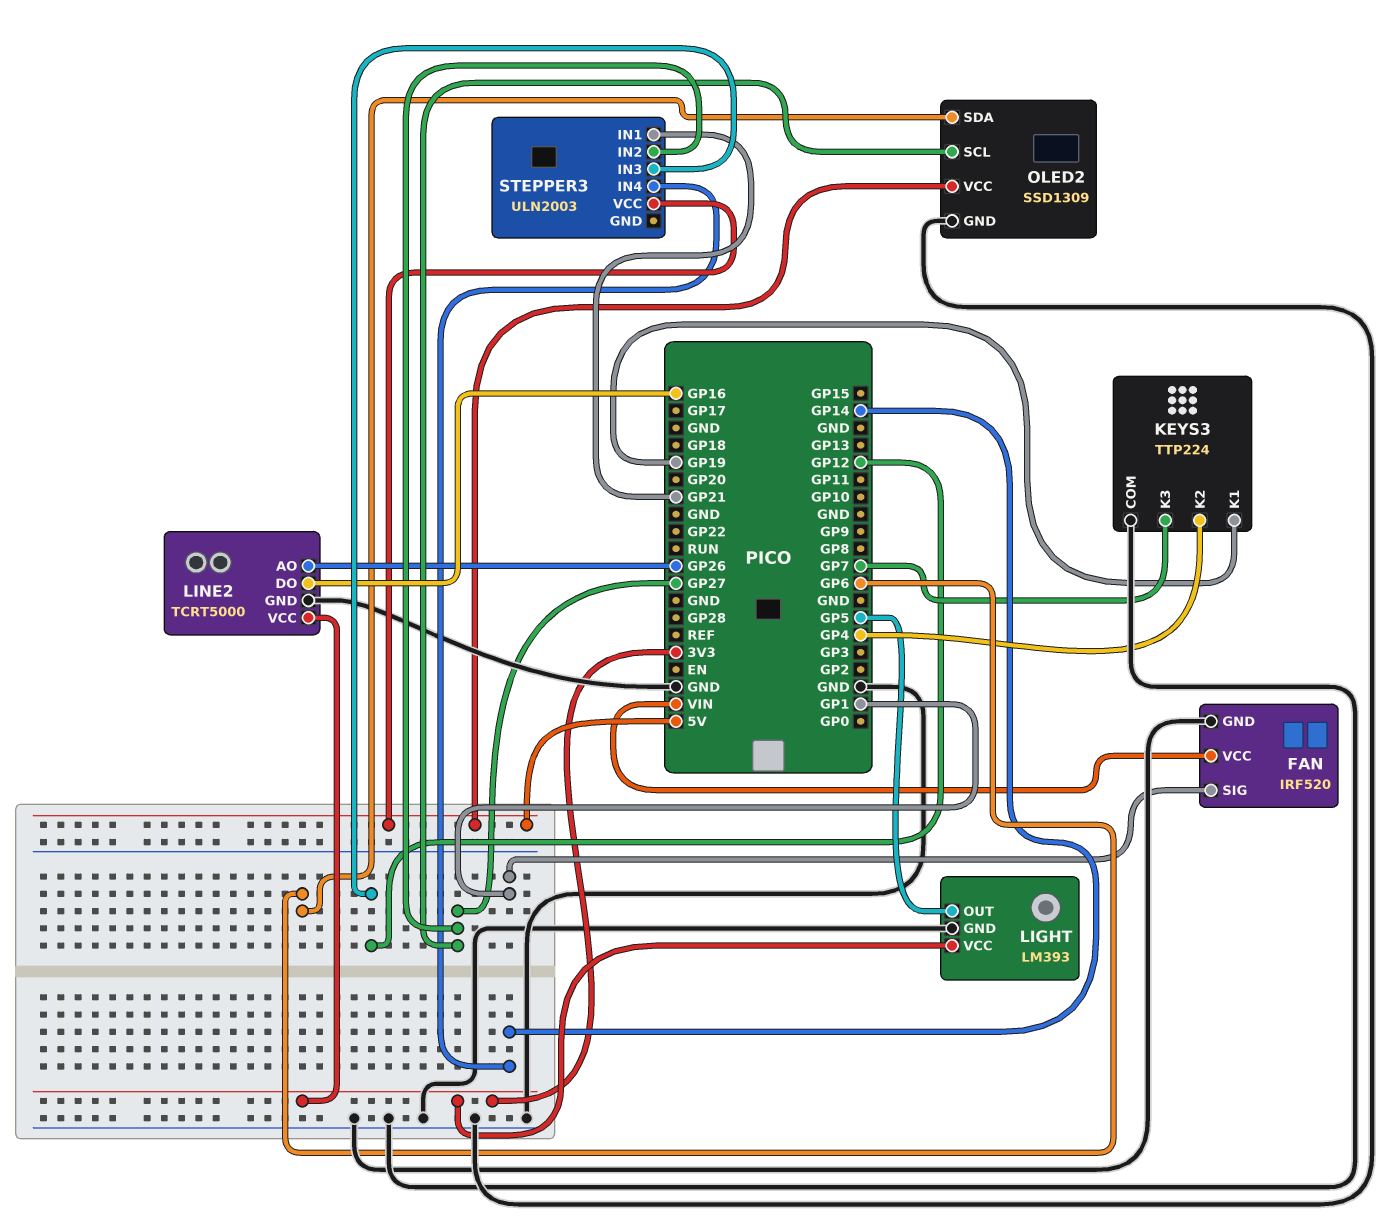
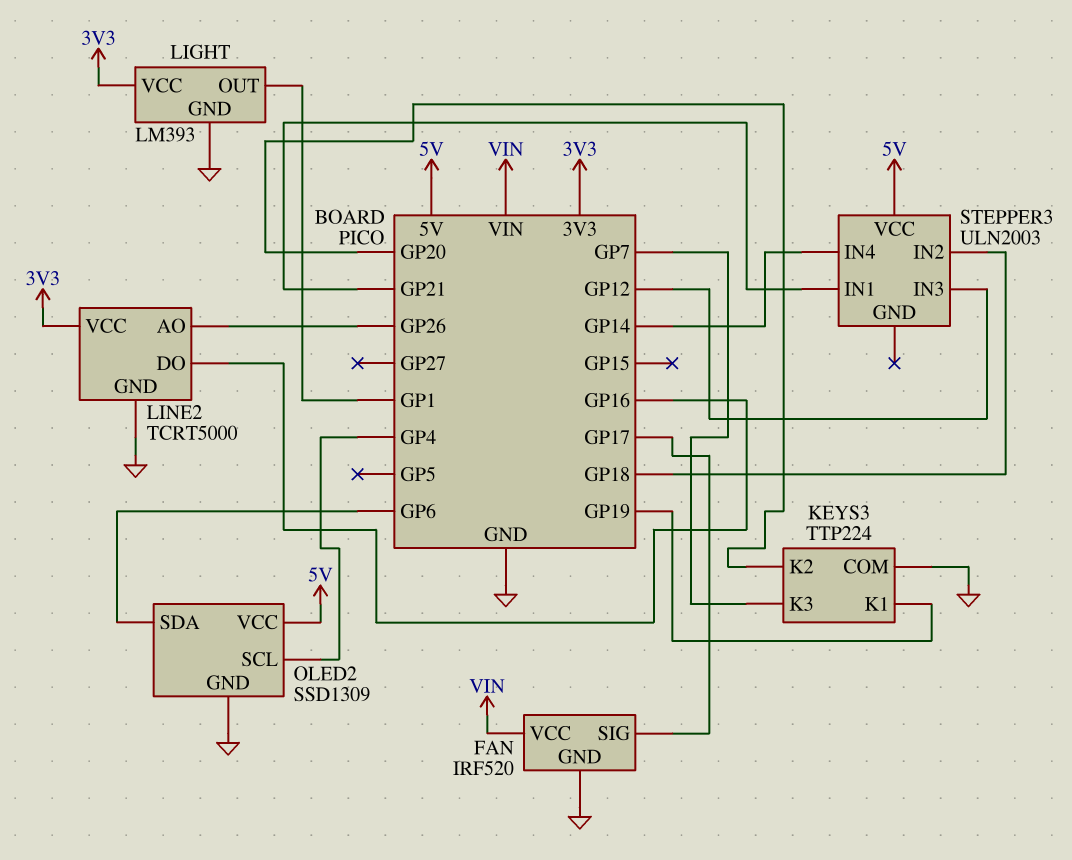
FAN pin SIG: GP1 -> GP17
KEYS3 pin K2: GP4 -> GP20
LIGHT pin OUT: GP5 -> GP1
OLED2 pin SCL: GP27 -> GP4
STEPPER3 pin IN2: GP27 -> GP18

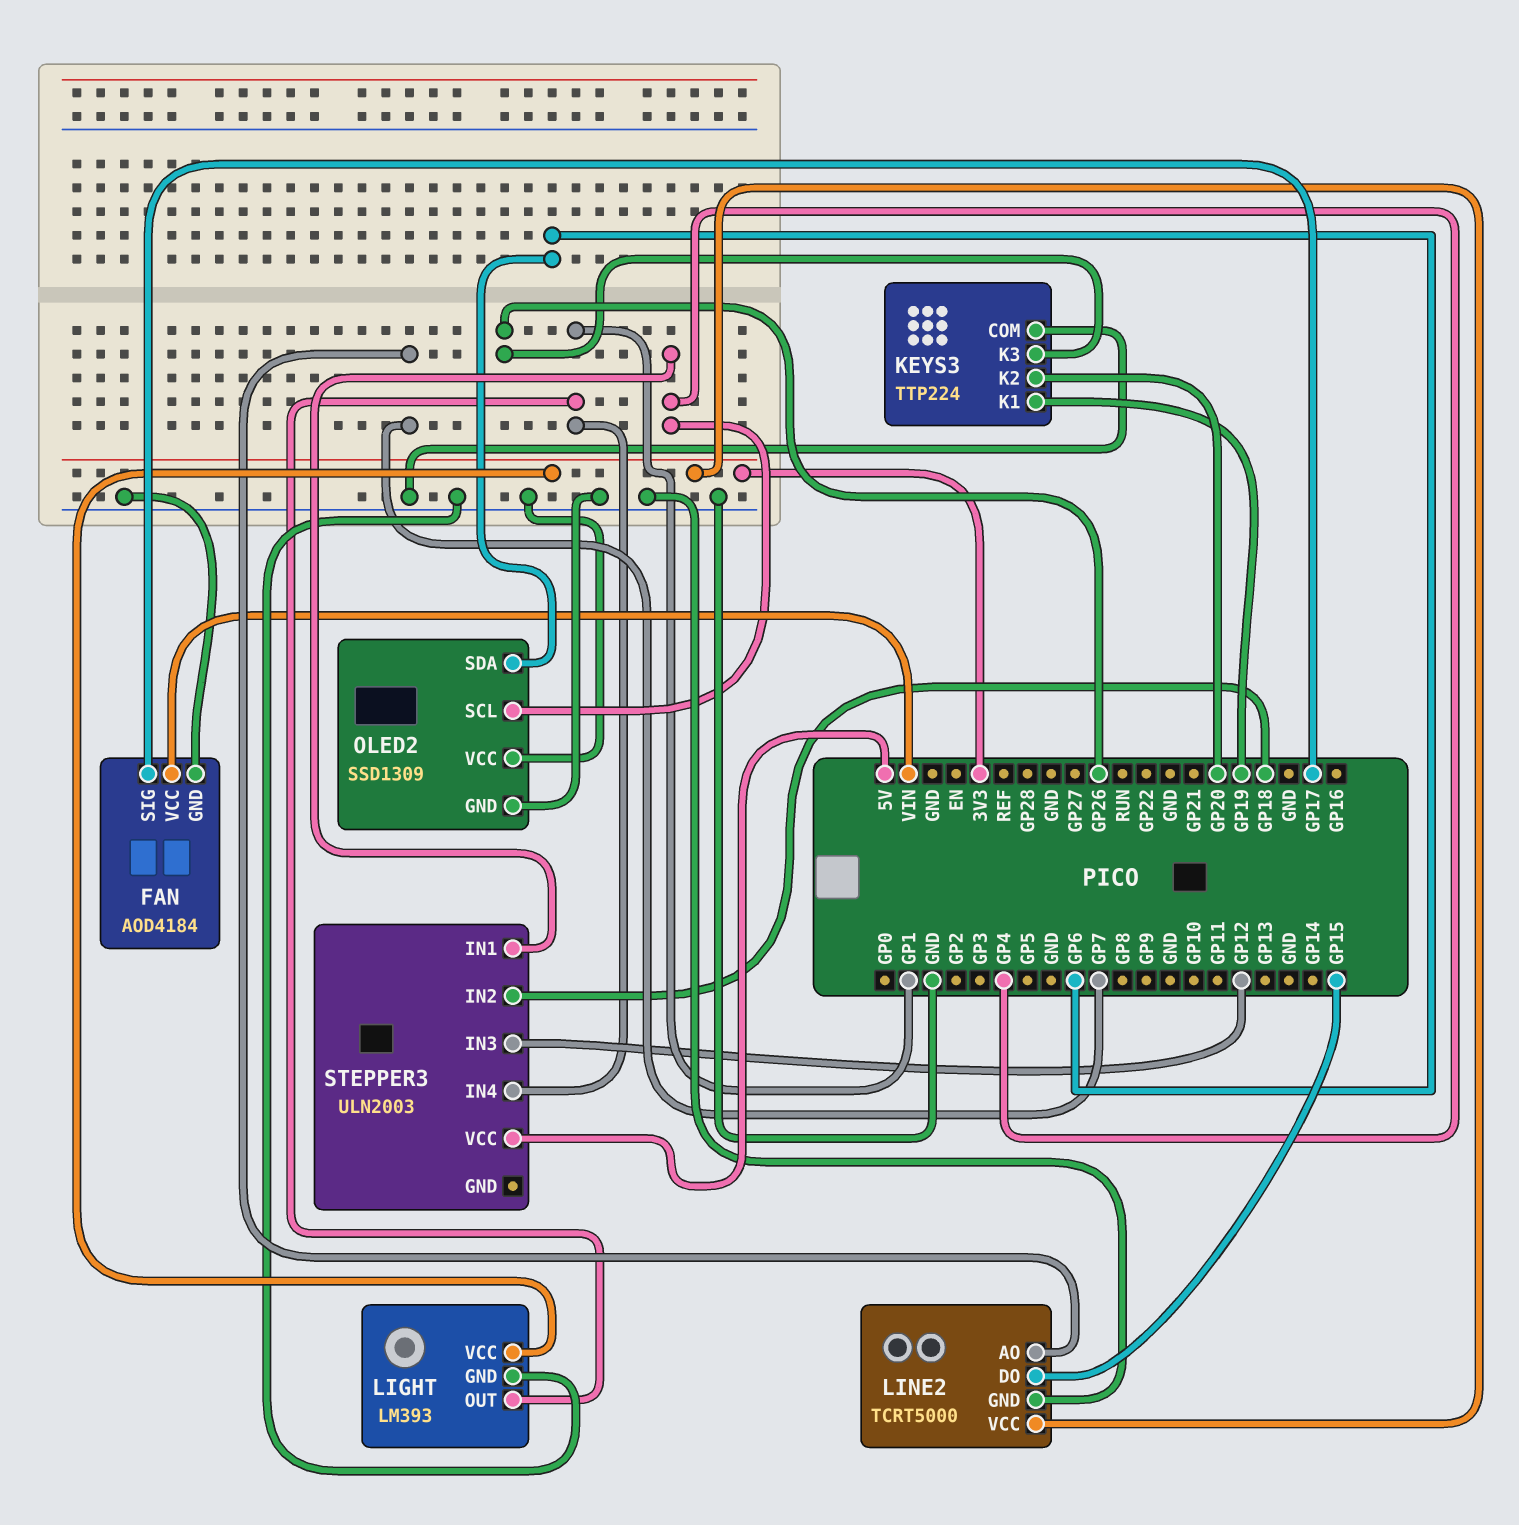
FAN: IRF520 -> AOD4184
KEYS3 pin K3: GP7 -> GP26
LINE2 pin AO: GP26 -> GP7
LINE2 pin DO: GP16 -> GP15
OLED2 pin VCC: 5V -> GND
STEPPER3 pin IN1: GP21 -> GP4
STEPPER3 pin IN4: GP14 -> GP1

